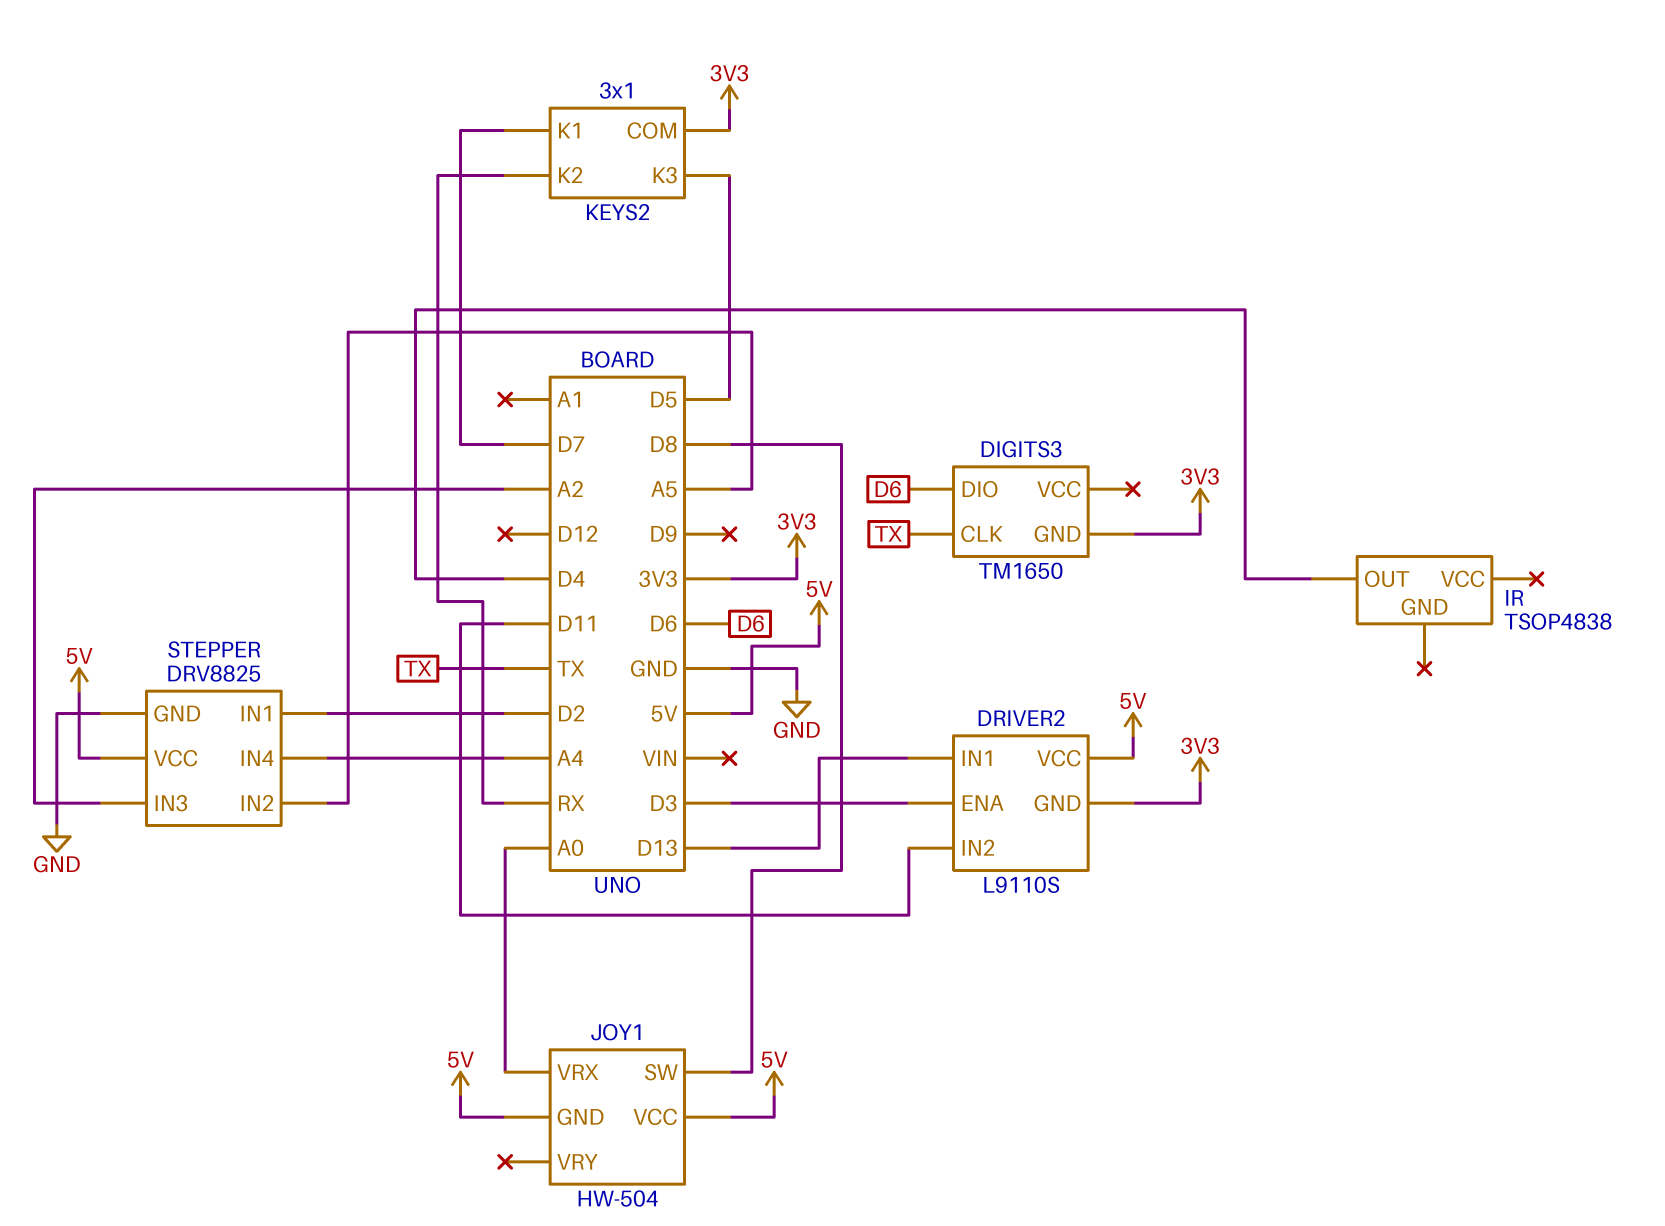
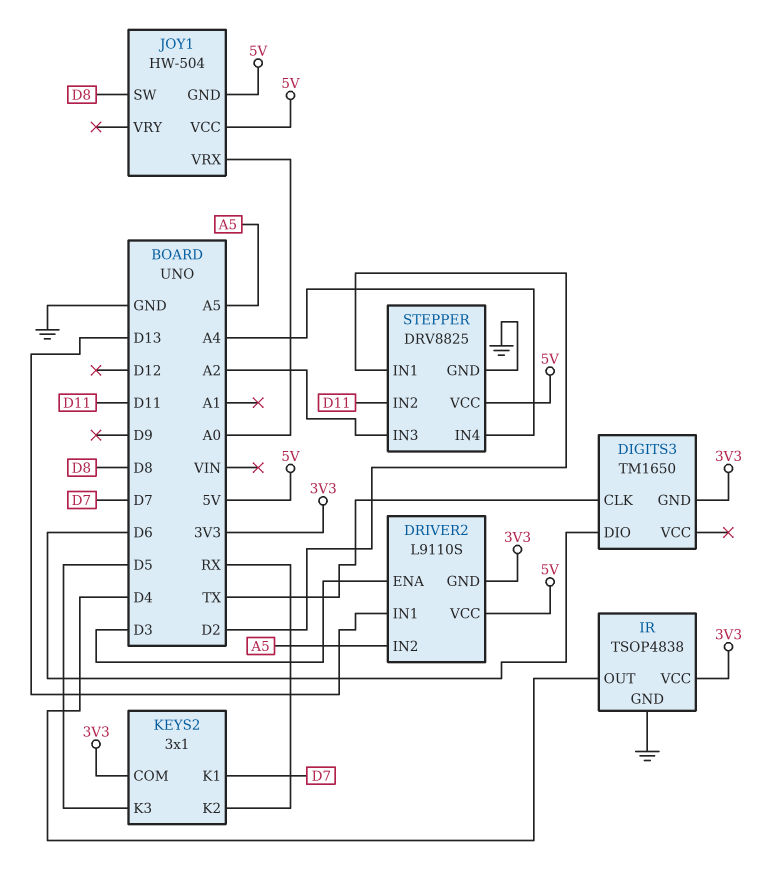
DRIVER2 pin IN2: D11 -> A5
IR pin GND: none -> GND
IR pin VCC: none -> 3V3
STEPPER pin IN2: A5 -> D11

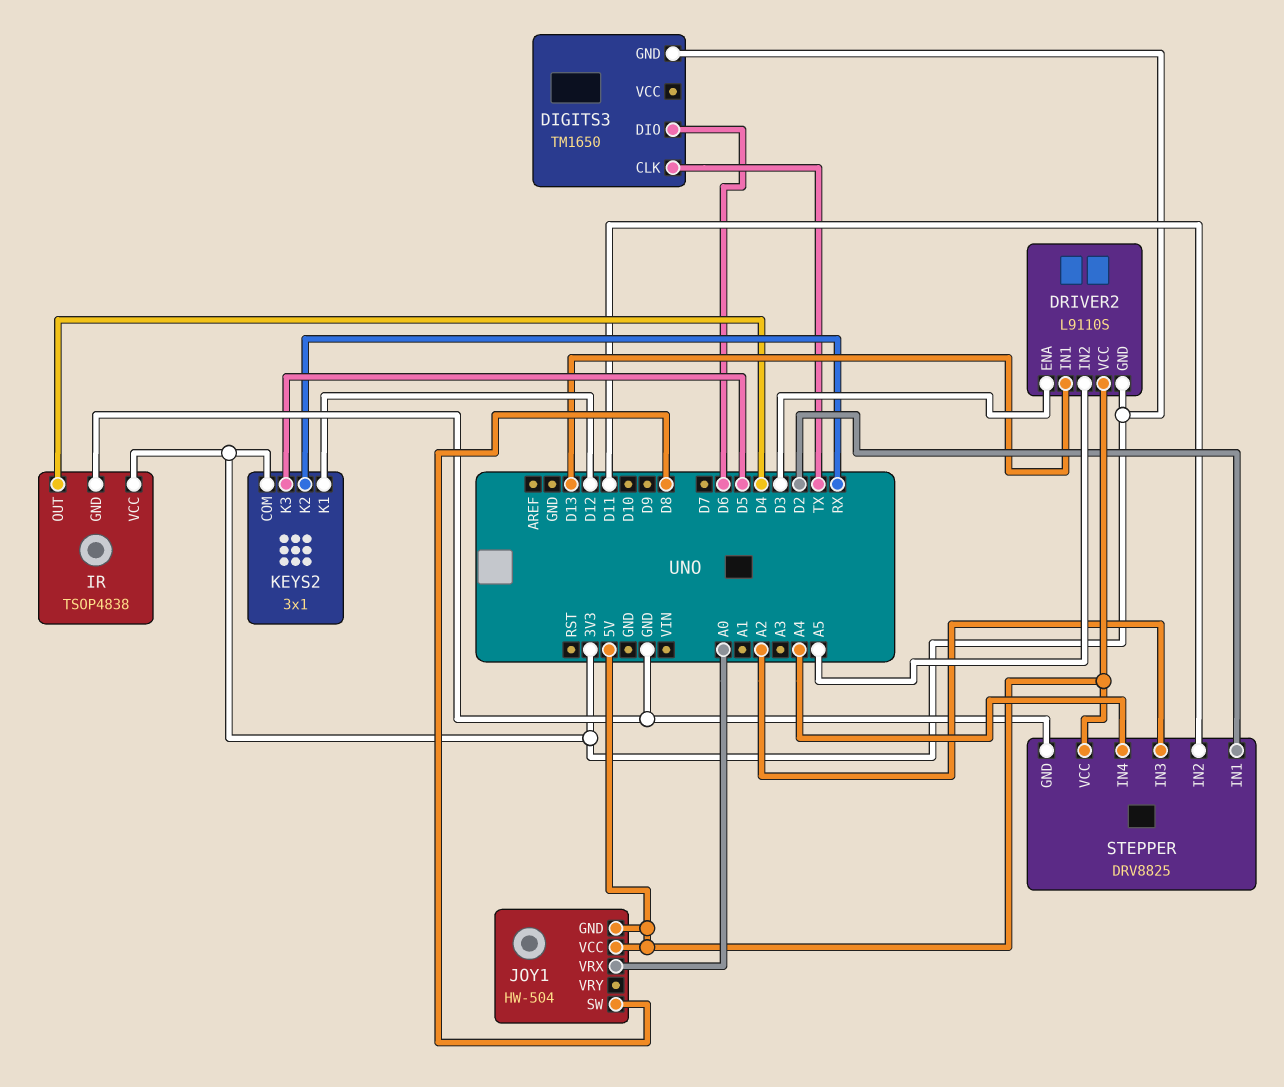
KEYS2 pin K1: D7 -> D12

